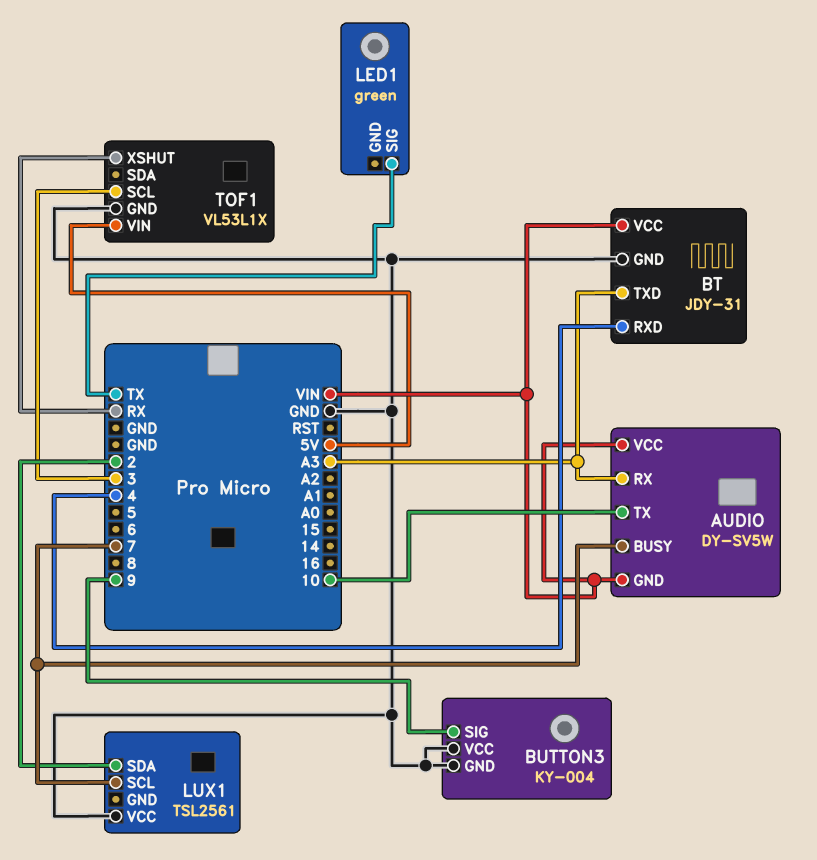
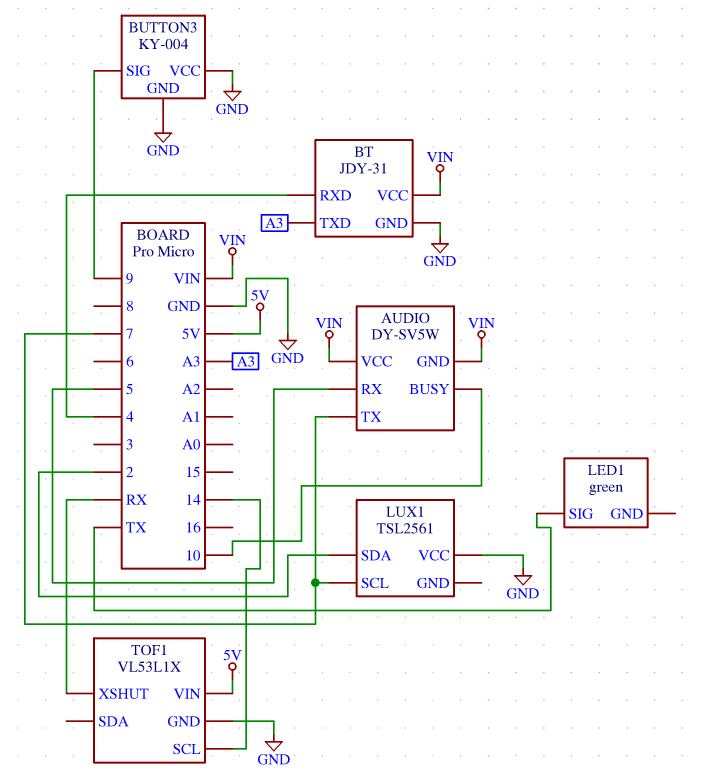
AUDIO pin BUSY: 7 -> 10
AUDIO pin RX: A3 -> 5
AUDIO pin TX: 10 -> 7
TOF1 pin SCL: 3 -> 14

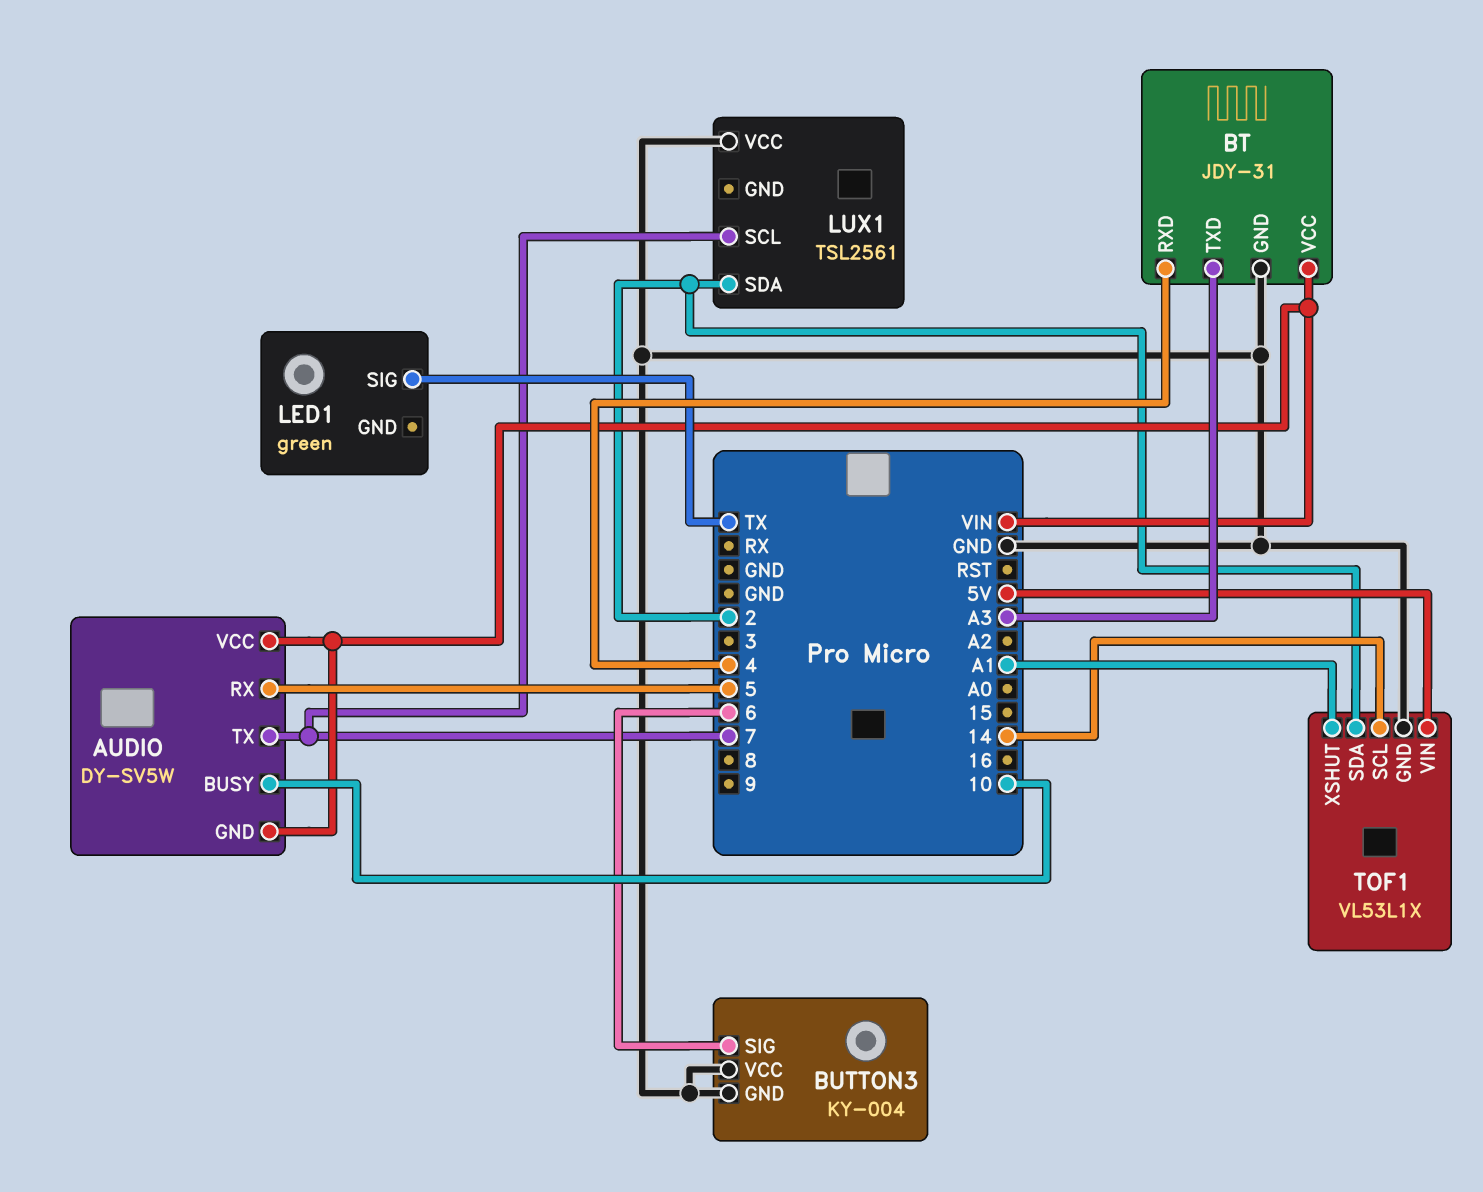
BUTTON3 pin SIG: 9 -> 6
TOF1 pin SDA: none -> 2
TOF1 pin XSHUT: RX -> A1

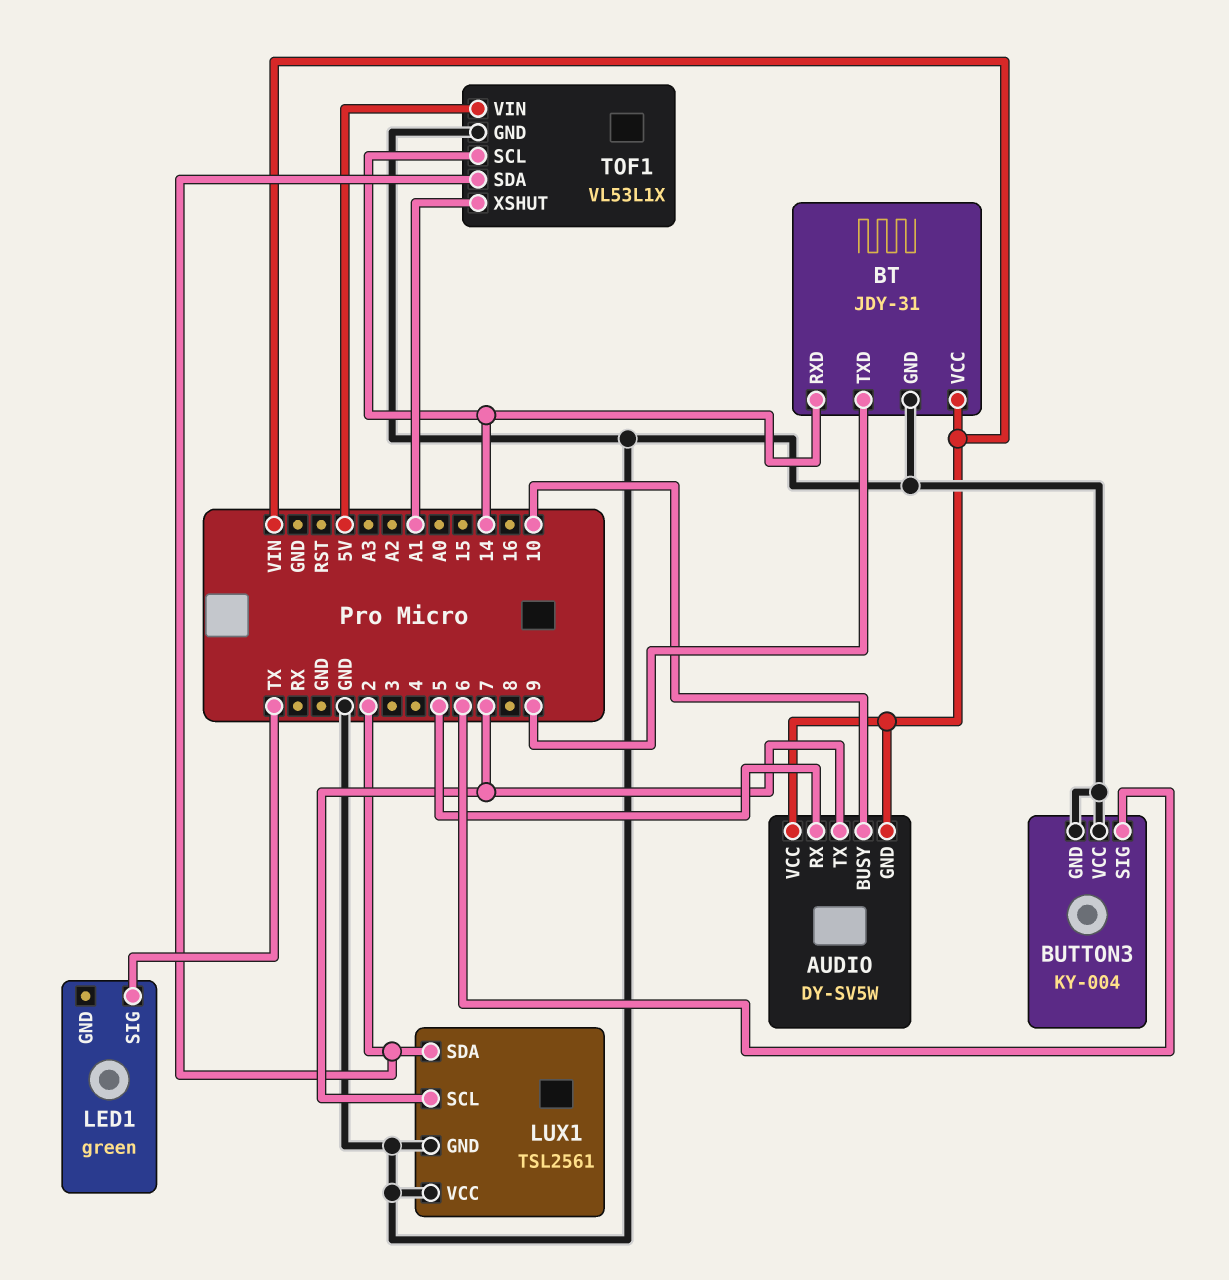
BT pin RXD: 4 -> 14
BT pin TXD: A3 -> 9
LUX1 pin GND: none -> GND

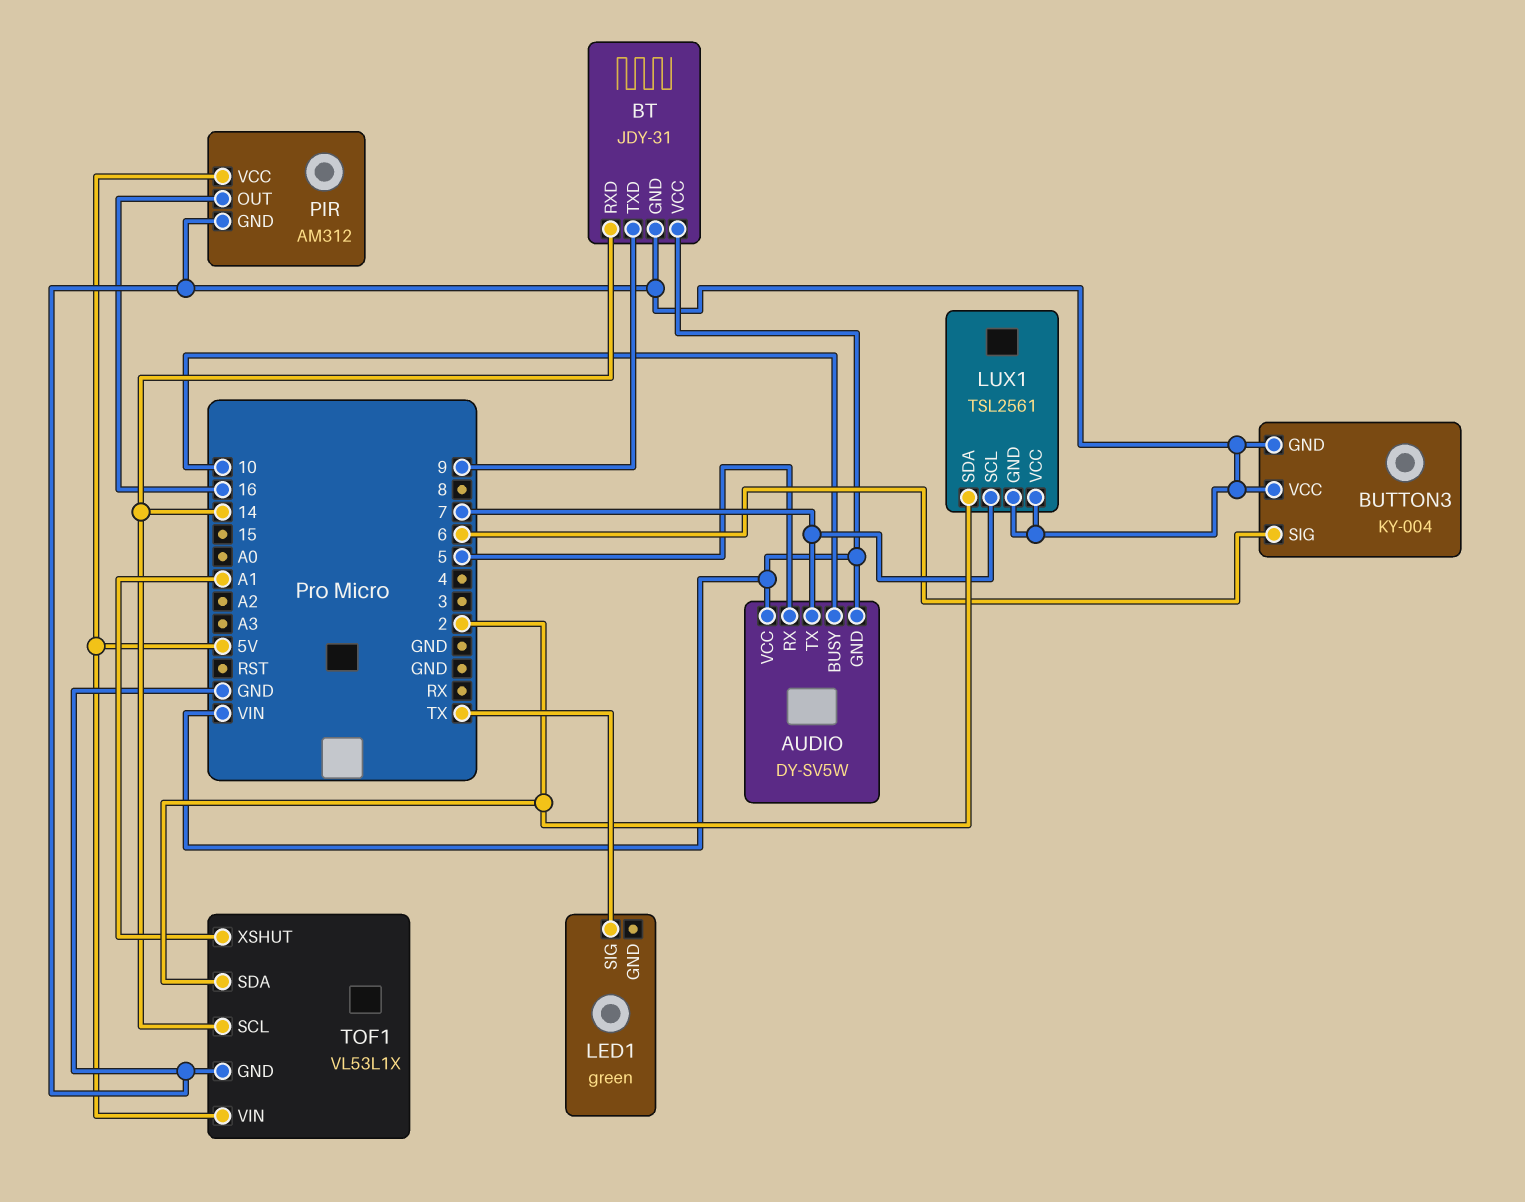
PIR: none -> AM312
PIR pin GND: none -> GND
PIR pin OUT: none -> 16
PIR pin VCC: none -> 5V

